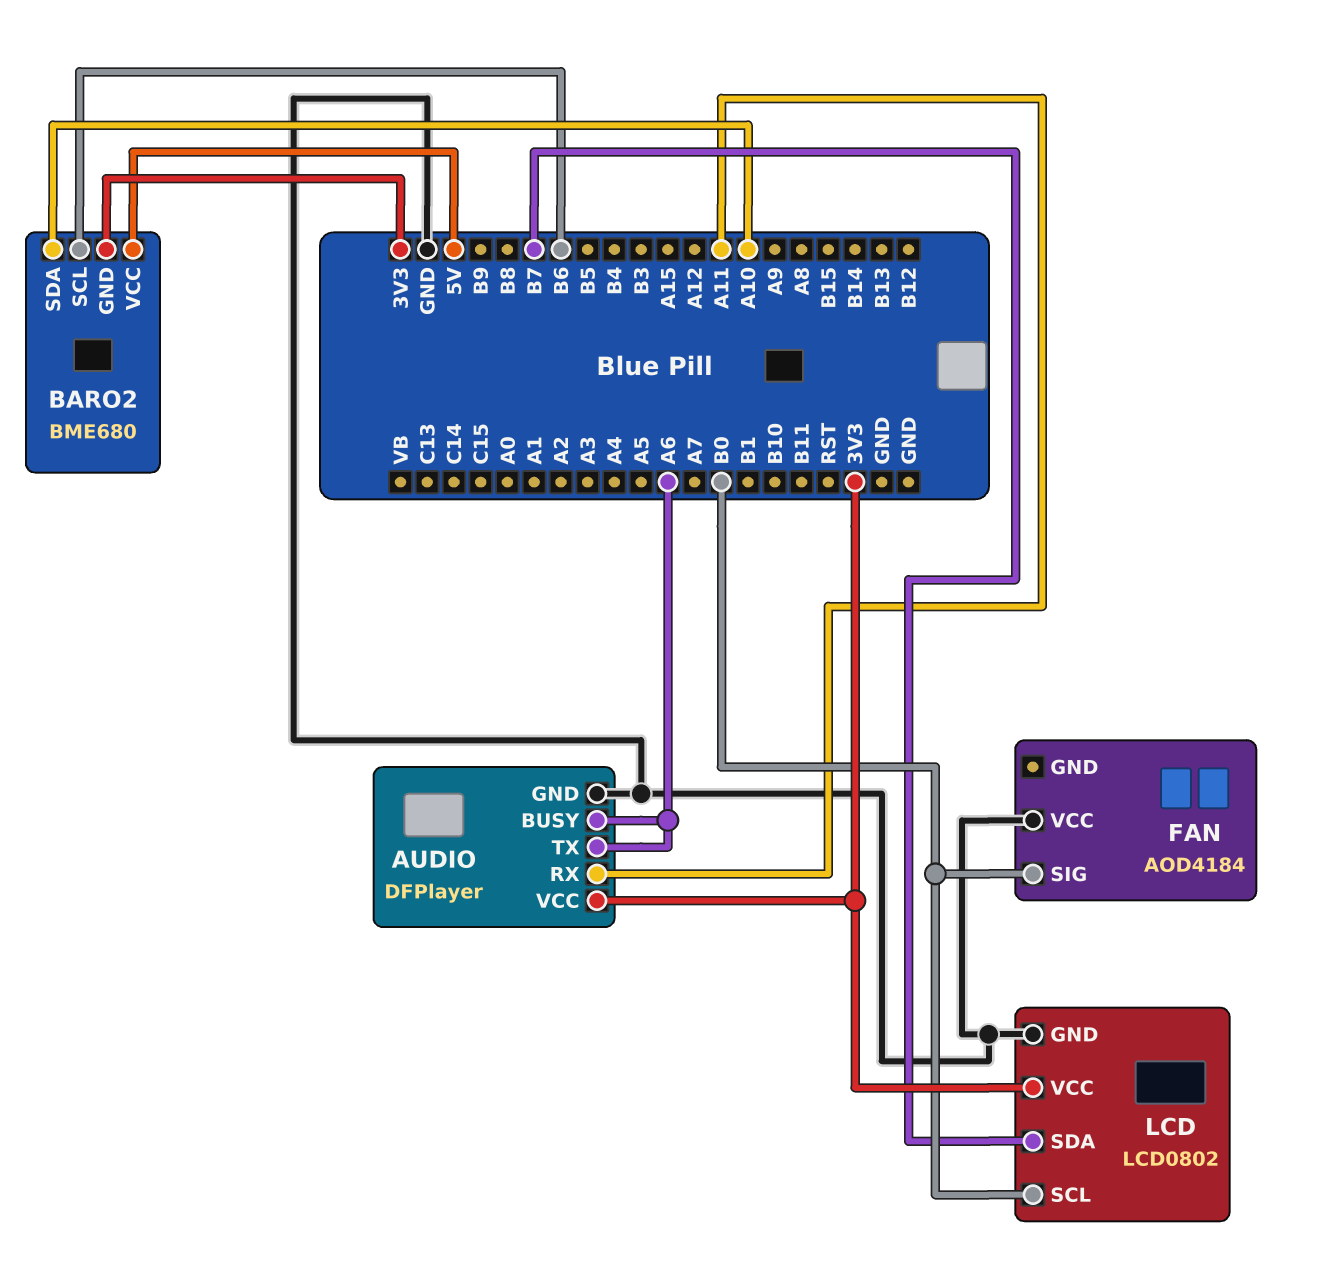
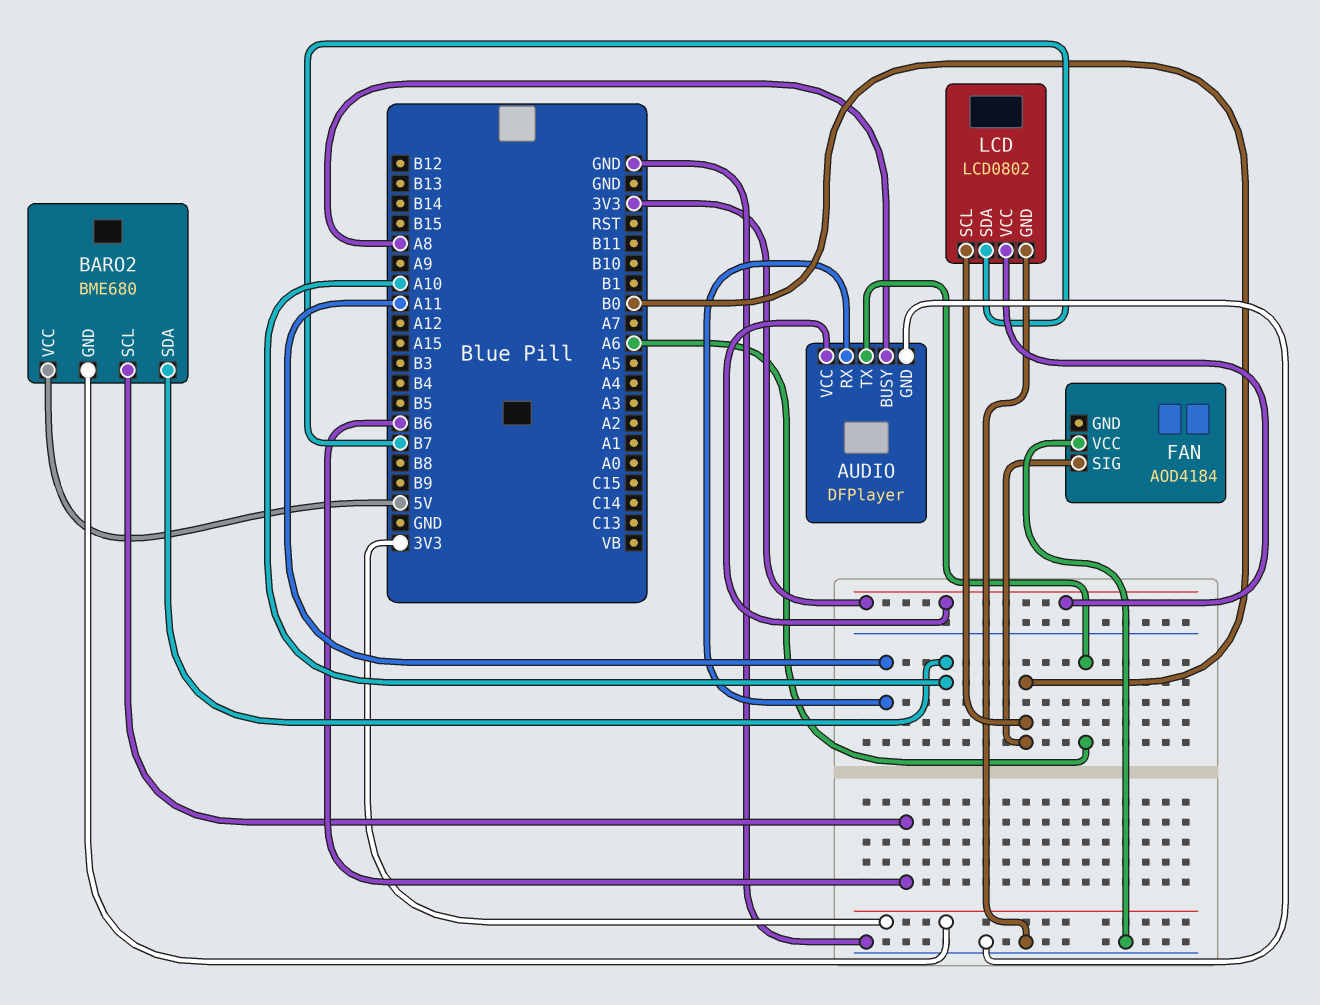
AUDIO pin BUSY: A6 -> A8

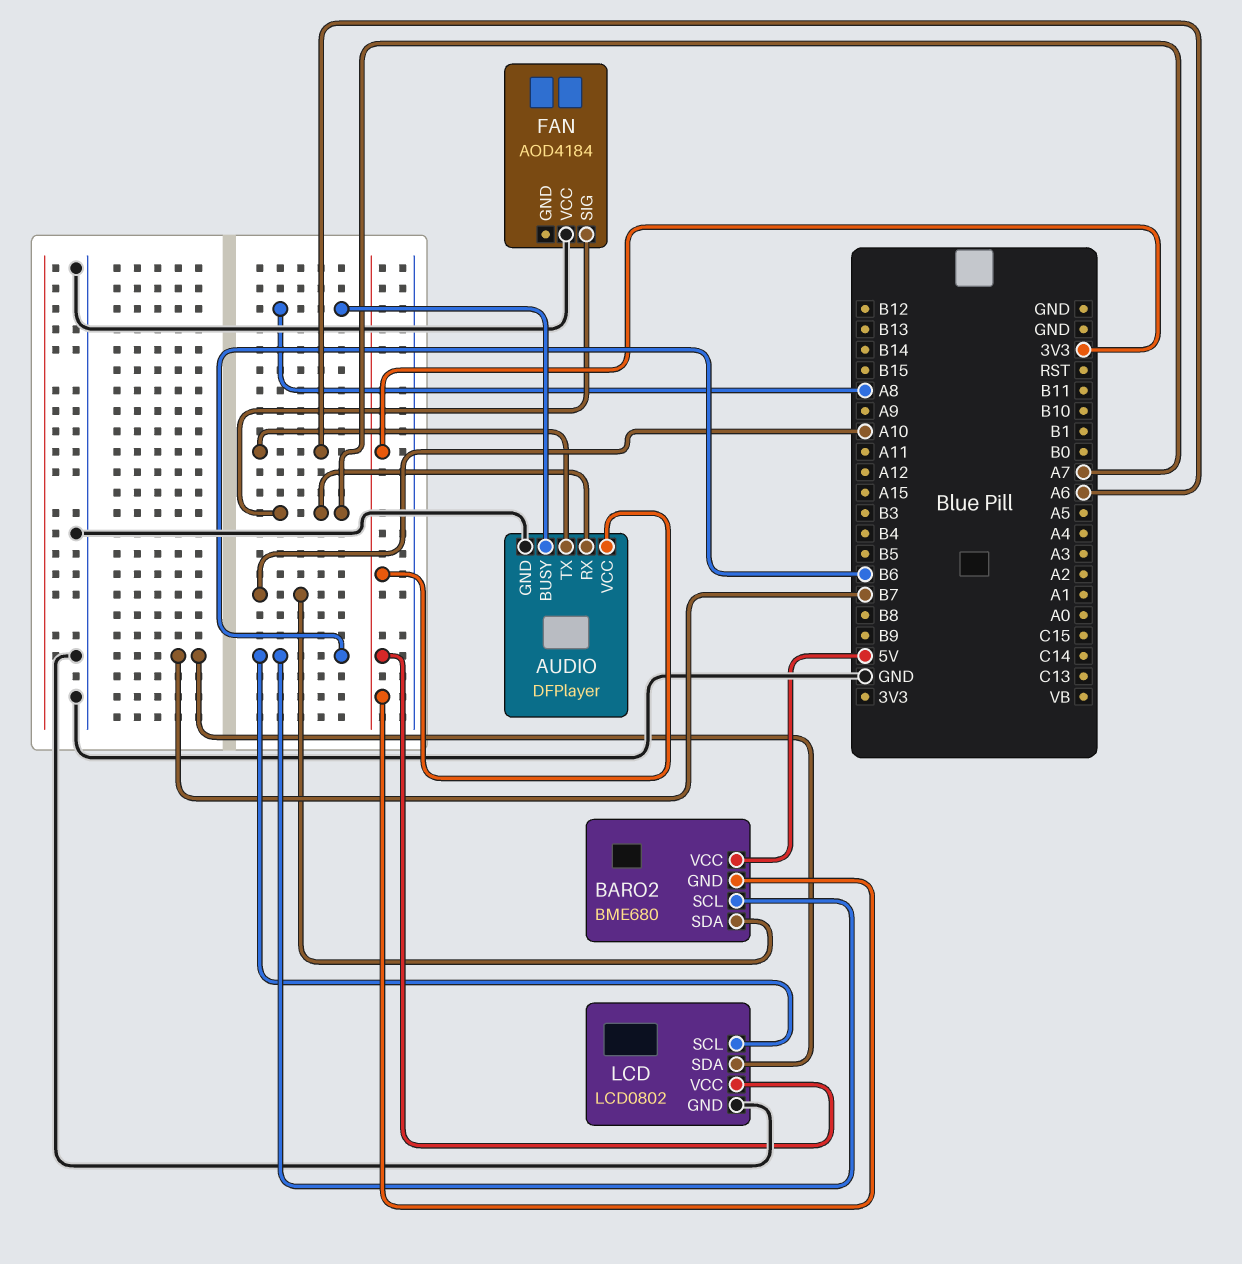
AUDIO pin RX: A11 -> A7
FAN pin SIG: B0 -> A7
LCD pin SCL: B0 -> B6

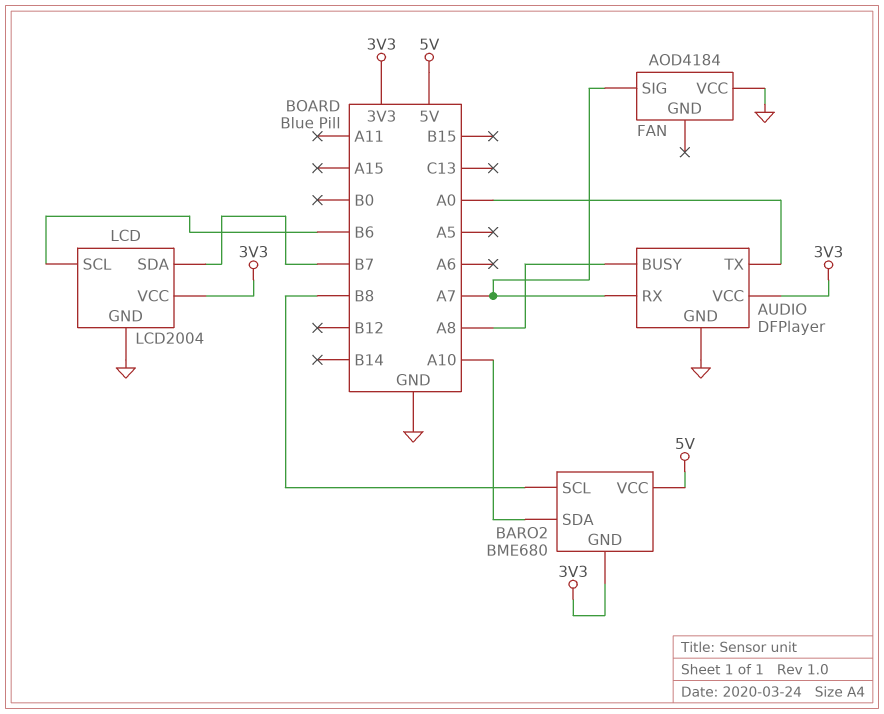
AUDIO pin TX: A6 -> A0
BARO2 pin SCL: B6 -> B8
LCD: LCD0802 -> LCD2004

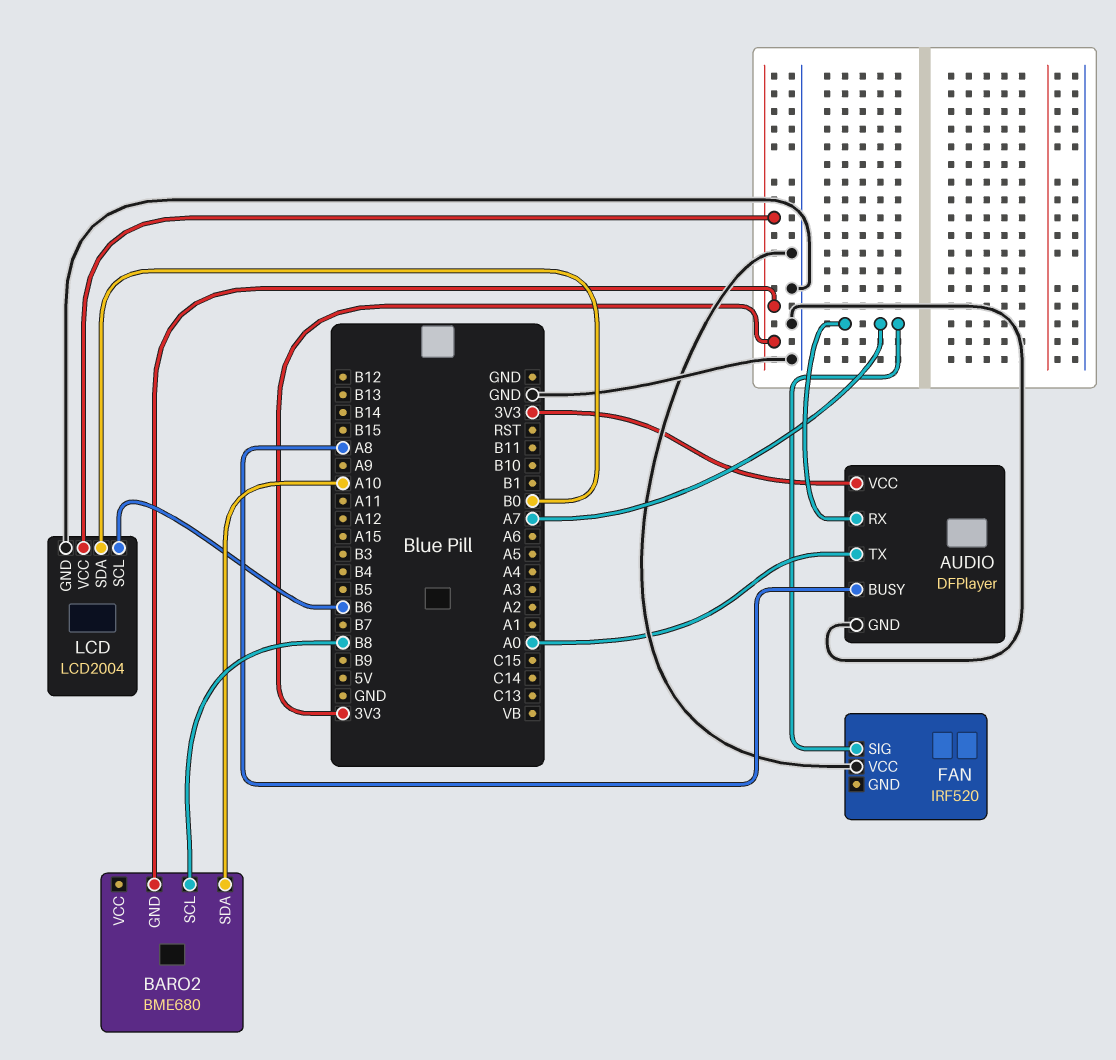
BARO2 pin VCC: 5V -> none
FAN: AOD4184 -> IRF520
LCD pin SDA: B7 -> B0

